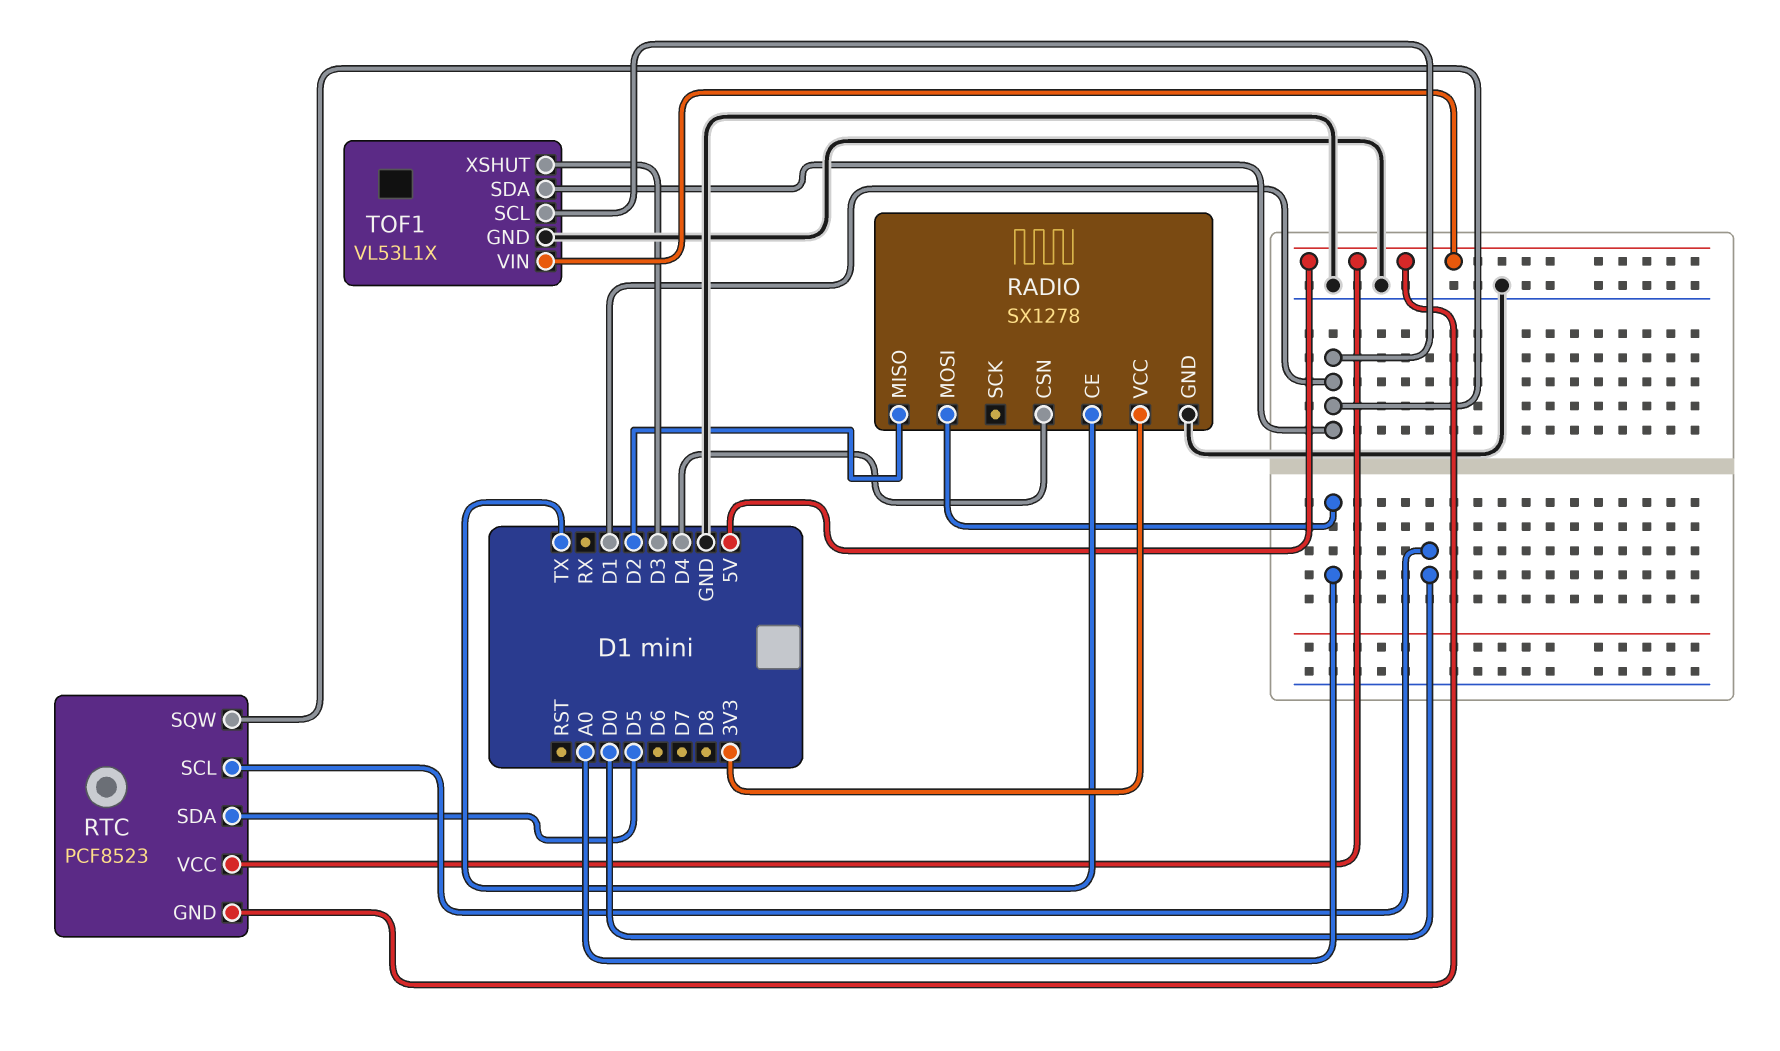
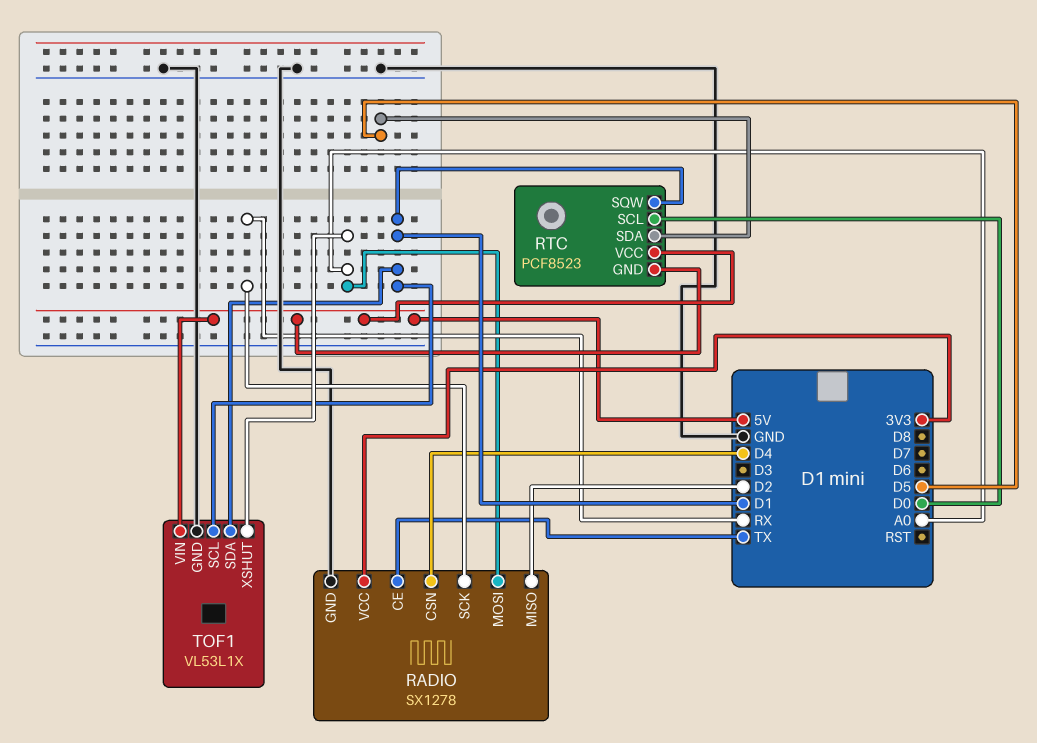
RADIO pin SCK: none -> RX
TOF1 pin XSHUT: D3 -> A0

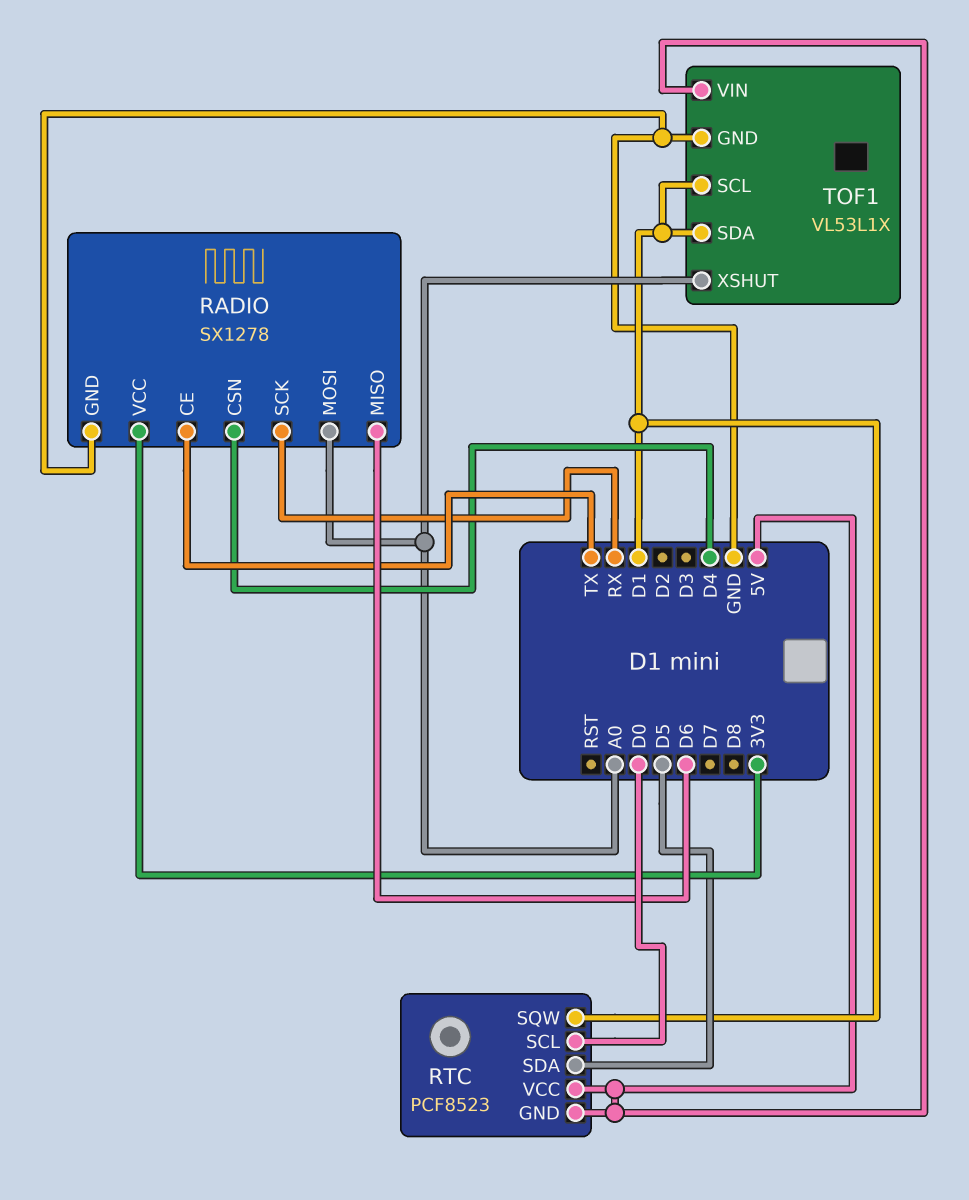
RADIO pin MISO: D2 -> D6

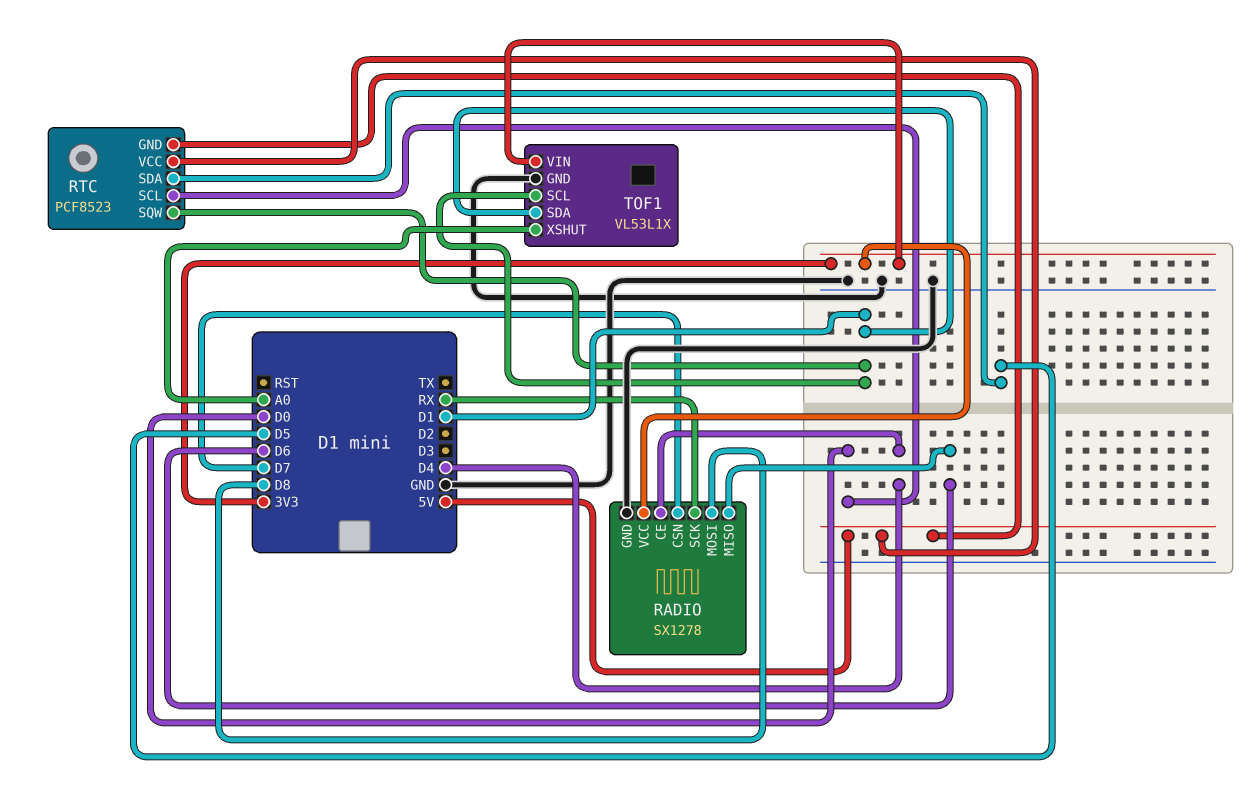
RADIO pin CE: TX -> D4
RADIO pin CSN: D4 -> D7
RADIO pin MOSI: A0 -> D8
TOF1 pin VIN: 5V -> 3V3

